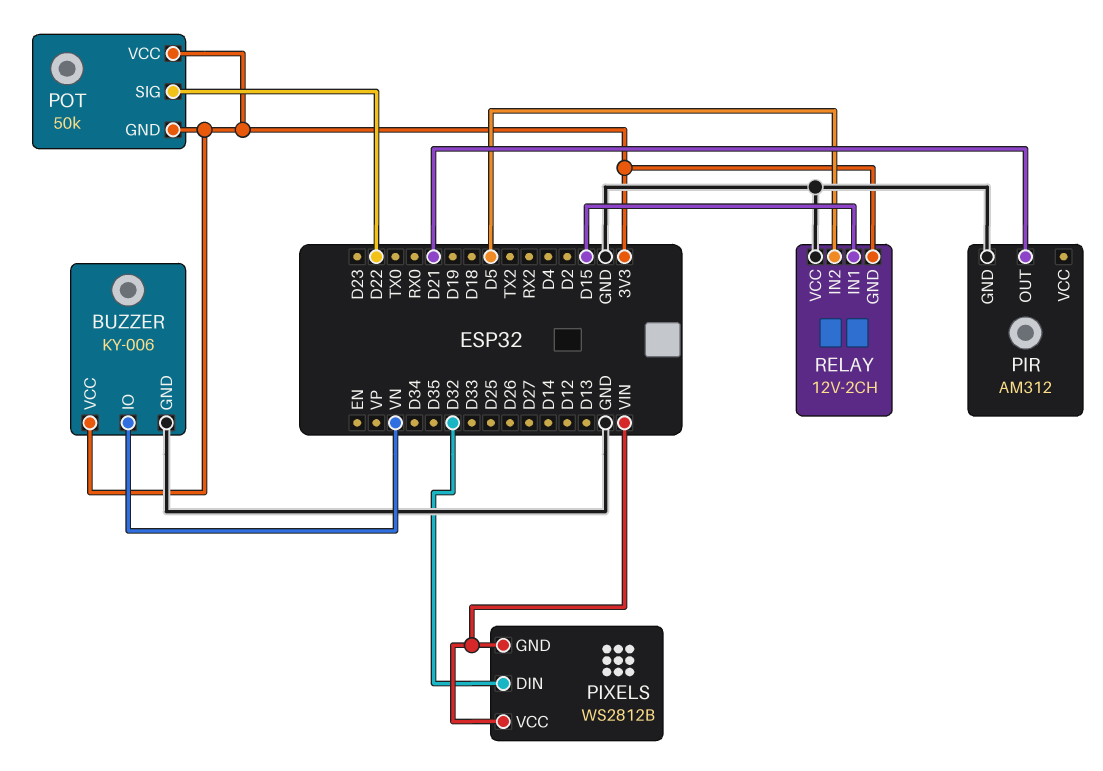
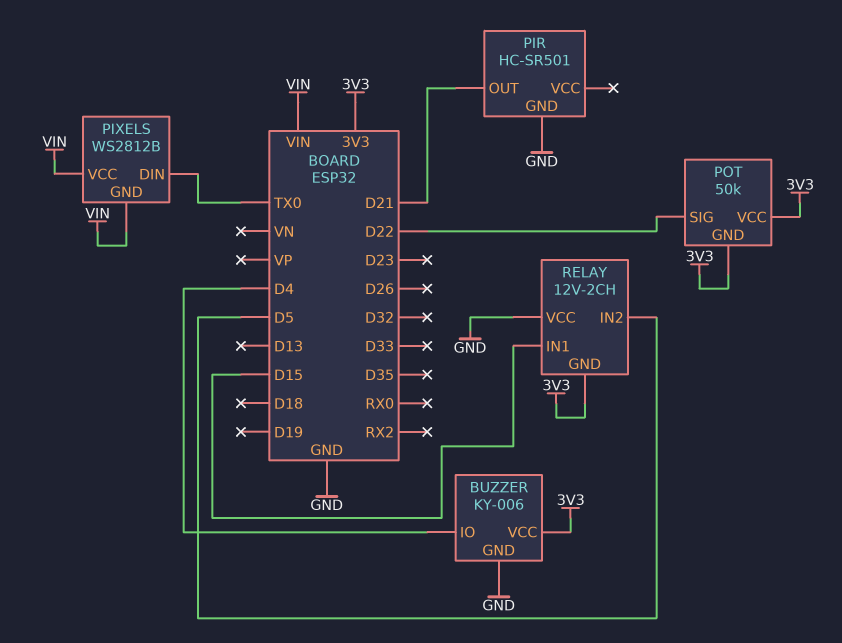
BUZZER pin IO: VN -> D4
PIR: AM312 -> HC-SR501
PIXELS pin DIN: D32 -> TX0

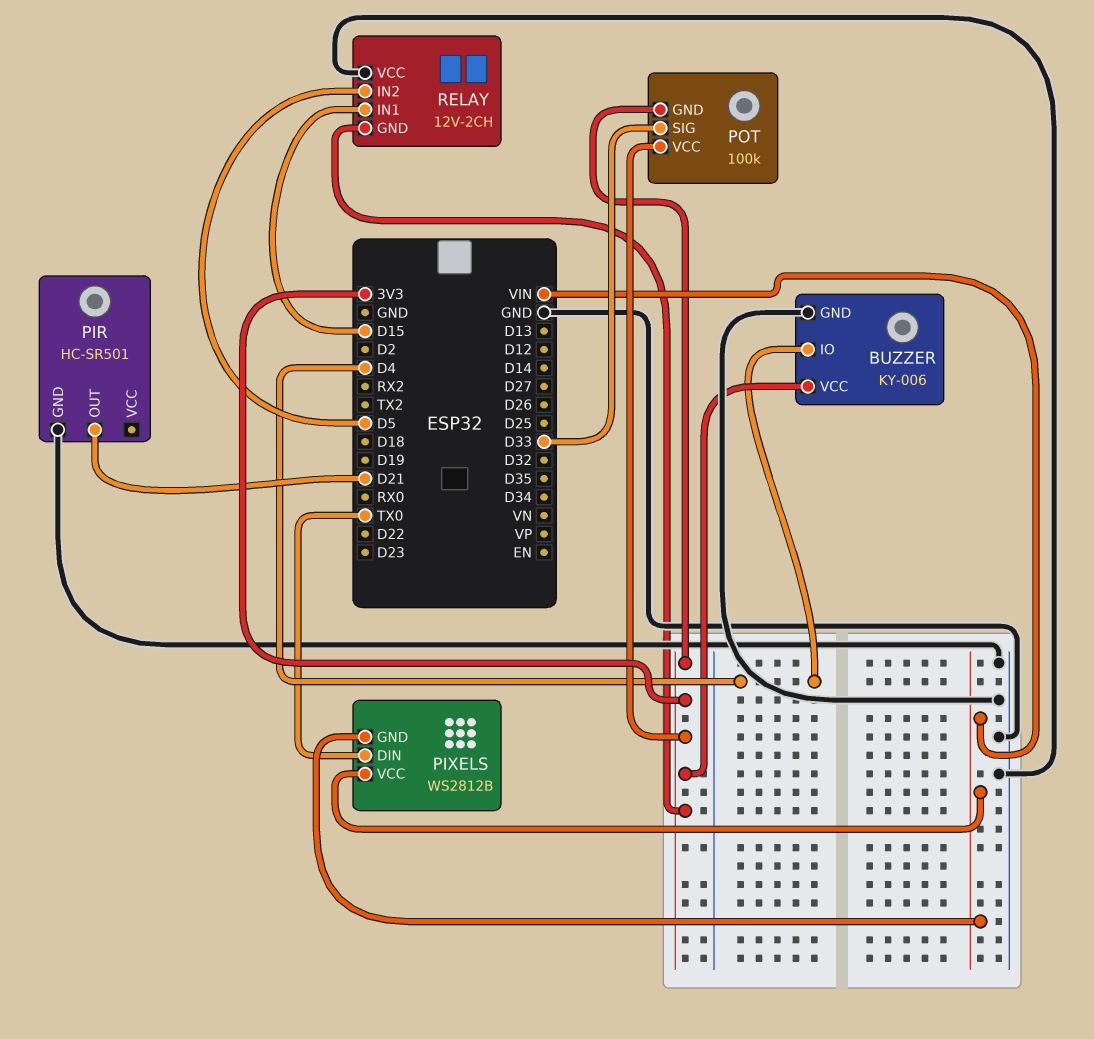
POT: 50k -> 100k
POT pin SIG: D22 -> D33

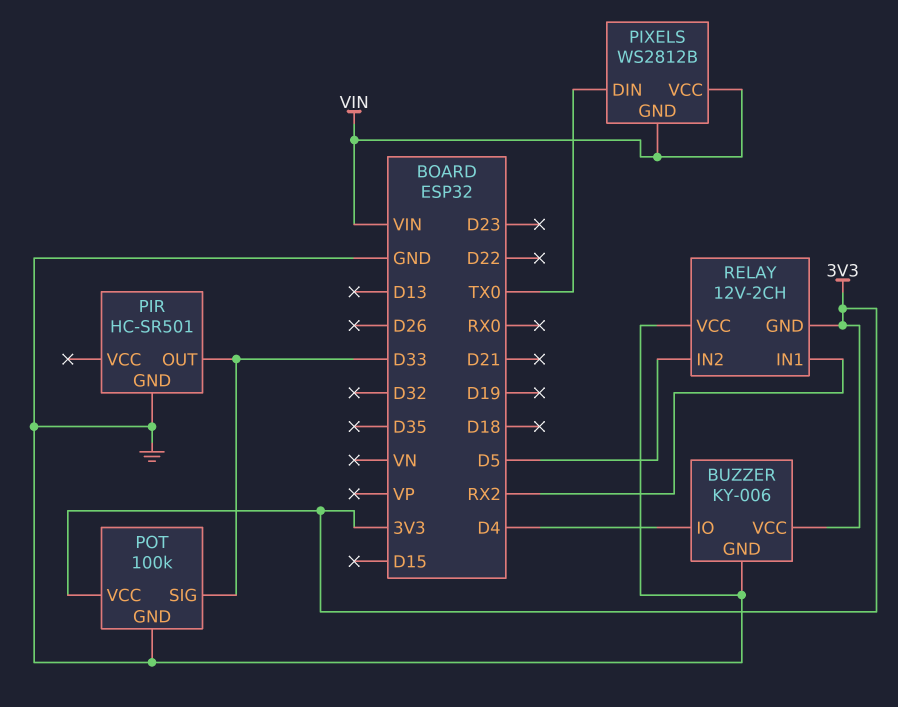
PIR pin OUT: D21 -> D33
POT pin GND: 3V3 -> GND
RELAY pin IN1: D15 -> RX2

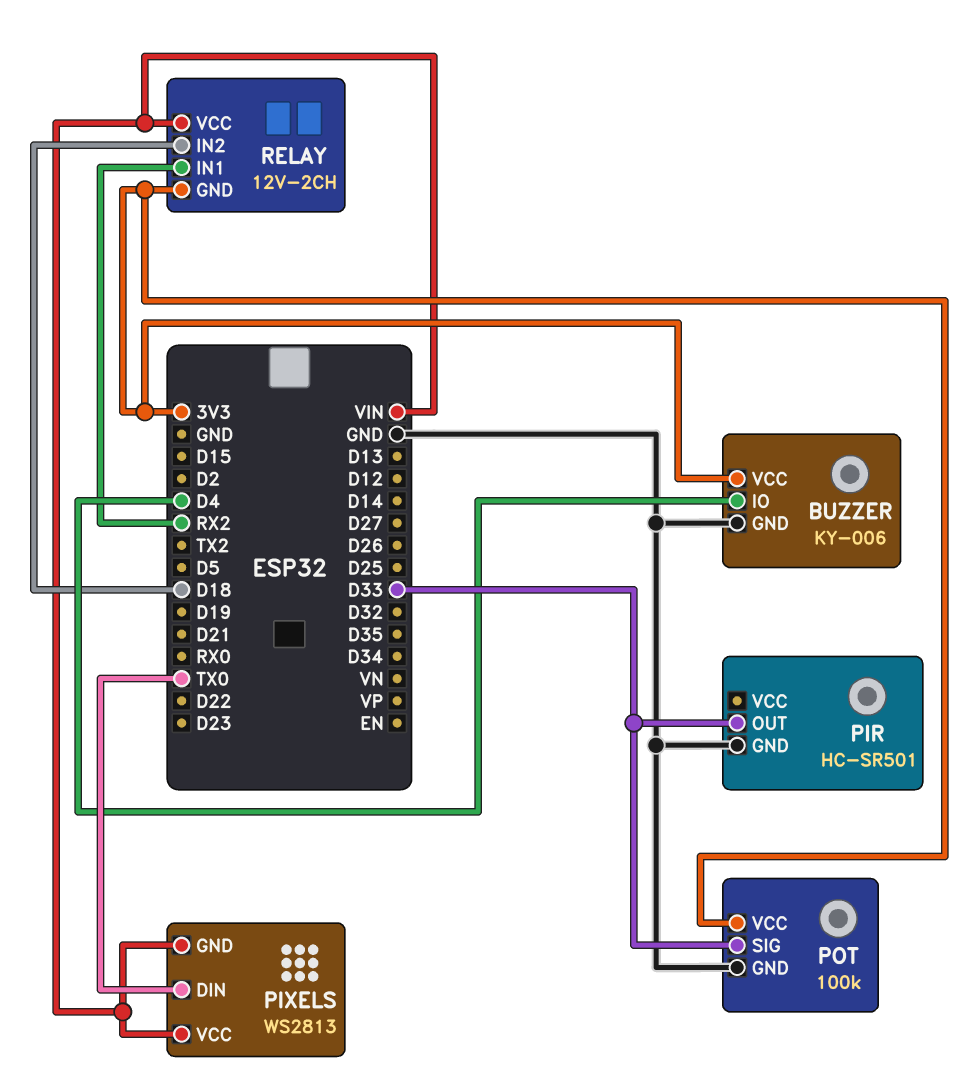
PIXELS: WS2812B -> WS2813
RELAY pin IN2: D5 -> D18
RELAY pin VCC: GND -> VIN

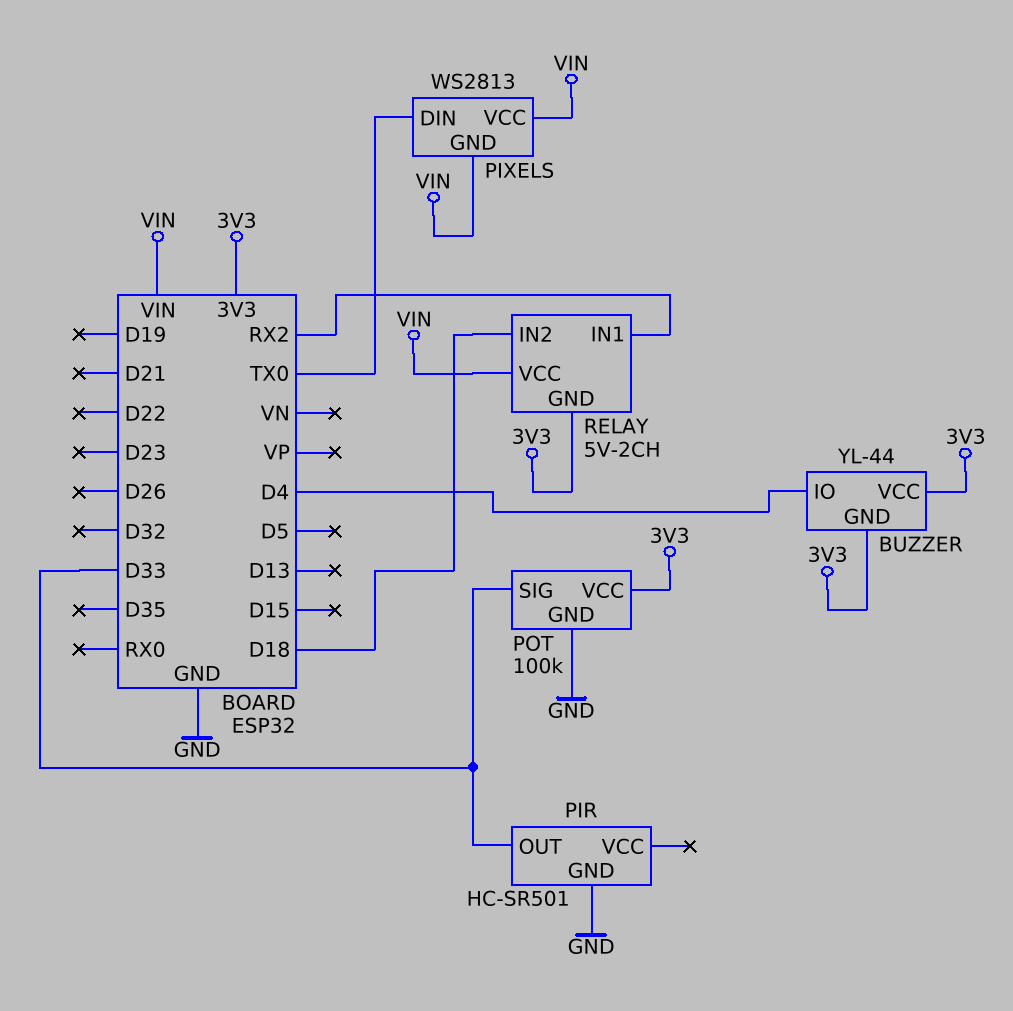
BUZZER: KY-006 -> YL-44
BUZZER pin GND: GND -> 3V3
RELAY: 12V-2CH -> 5V-2CH

